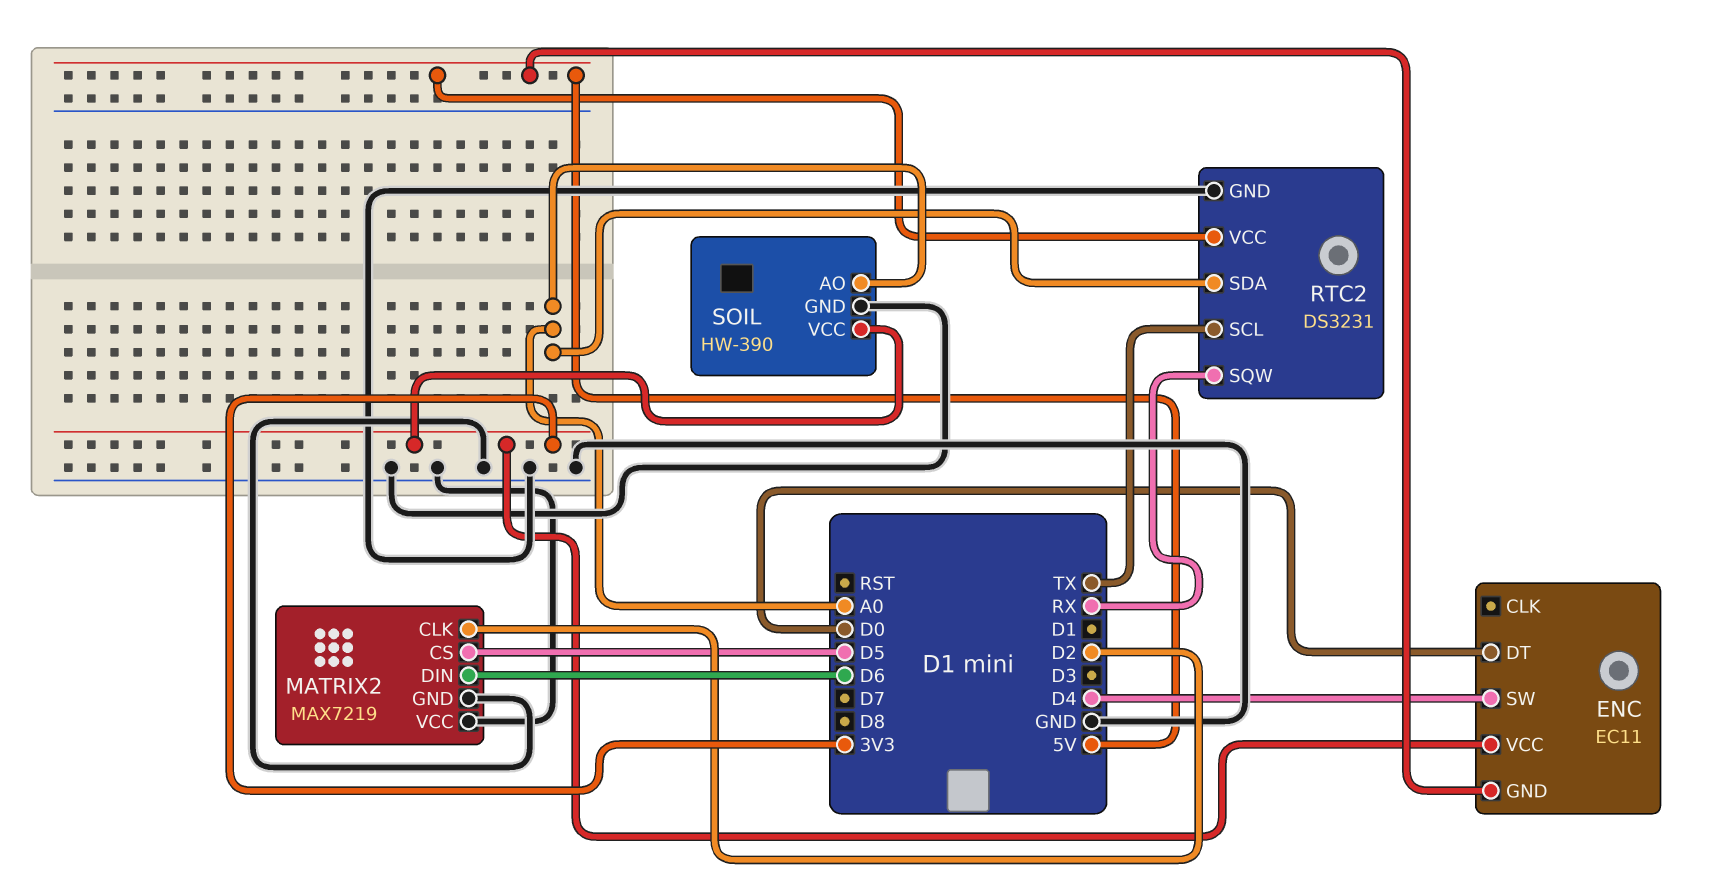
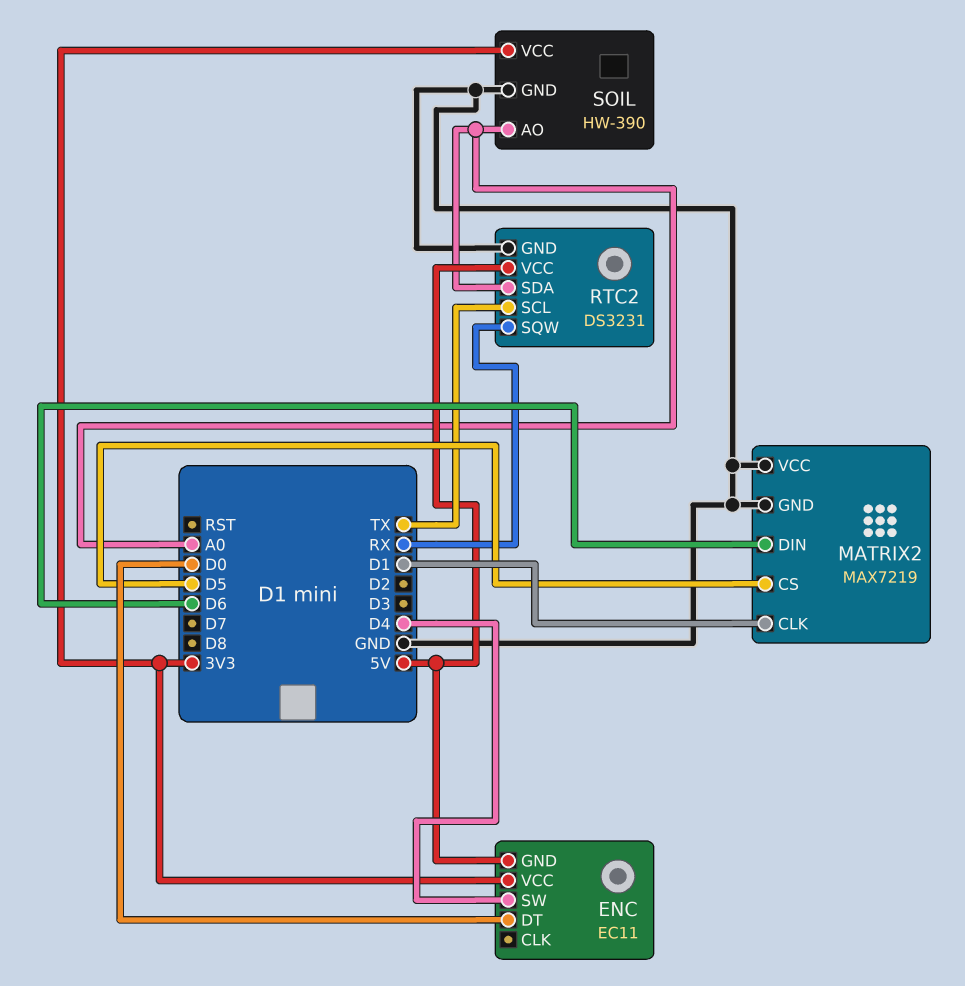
MATRIX2 pin CLK: D2 -> D1

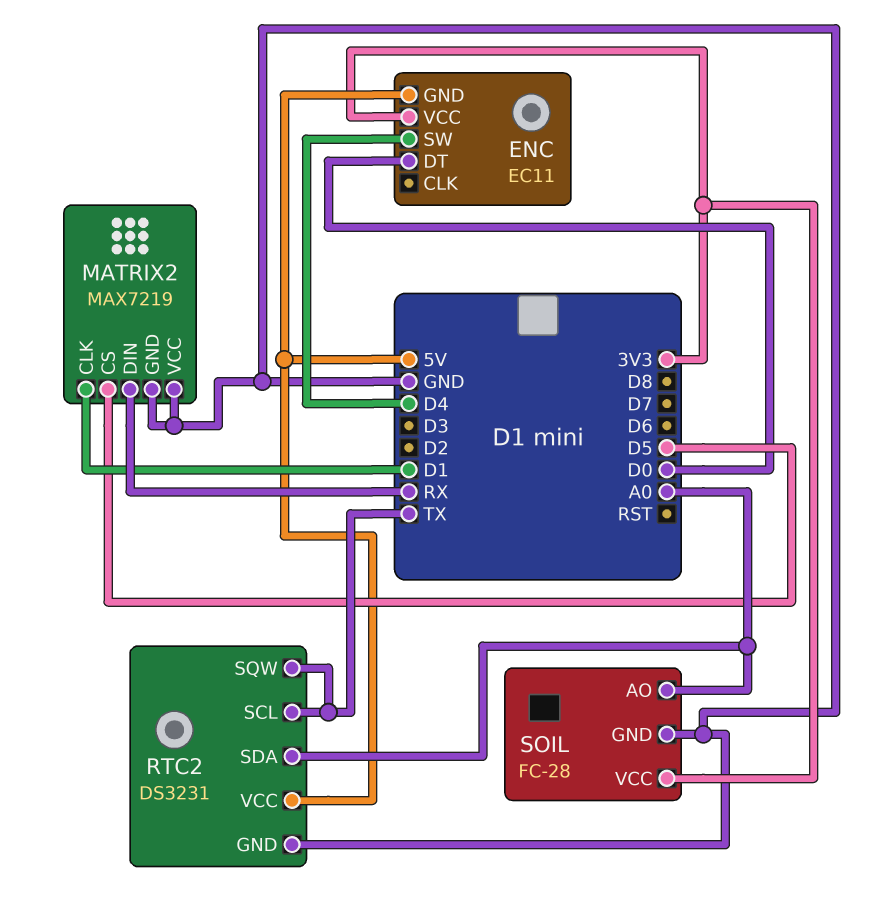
MATRIX2 pin DIN: D6 -> RX
RTC2 pin SQW: RX -> TX
SOIL: HW-390 -> FC-28

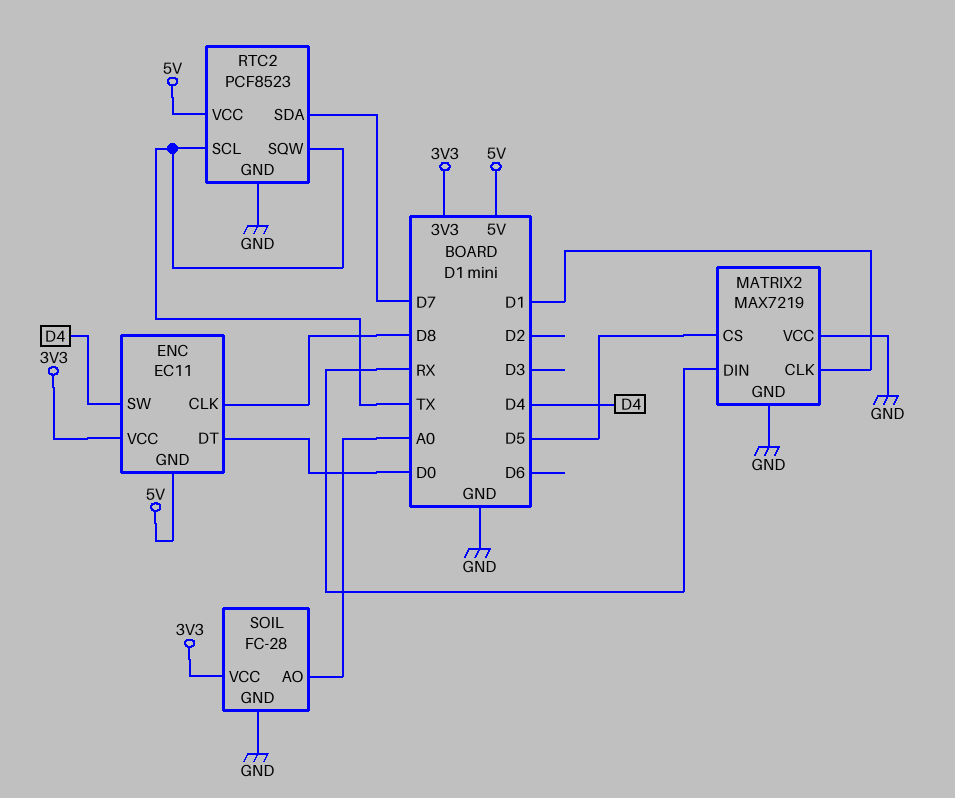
ENC pin CLK: none -> D8
RTC2: DS3231 -> PCF8523
RTC2 pin SDA: A0 -> D7

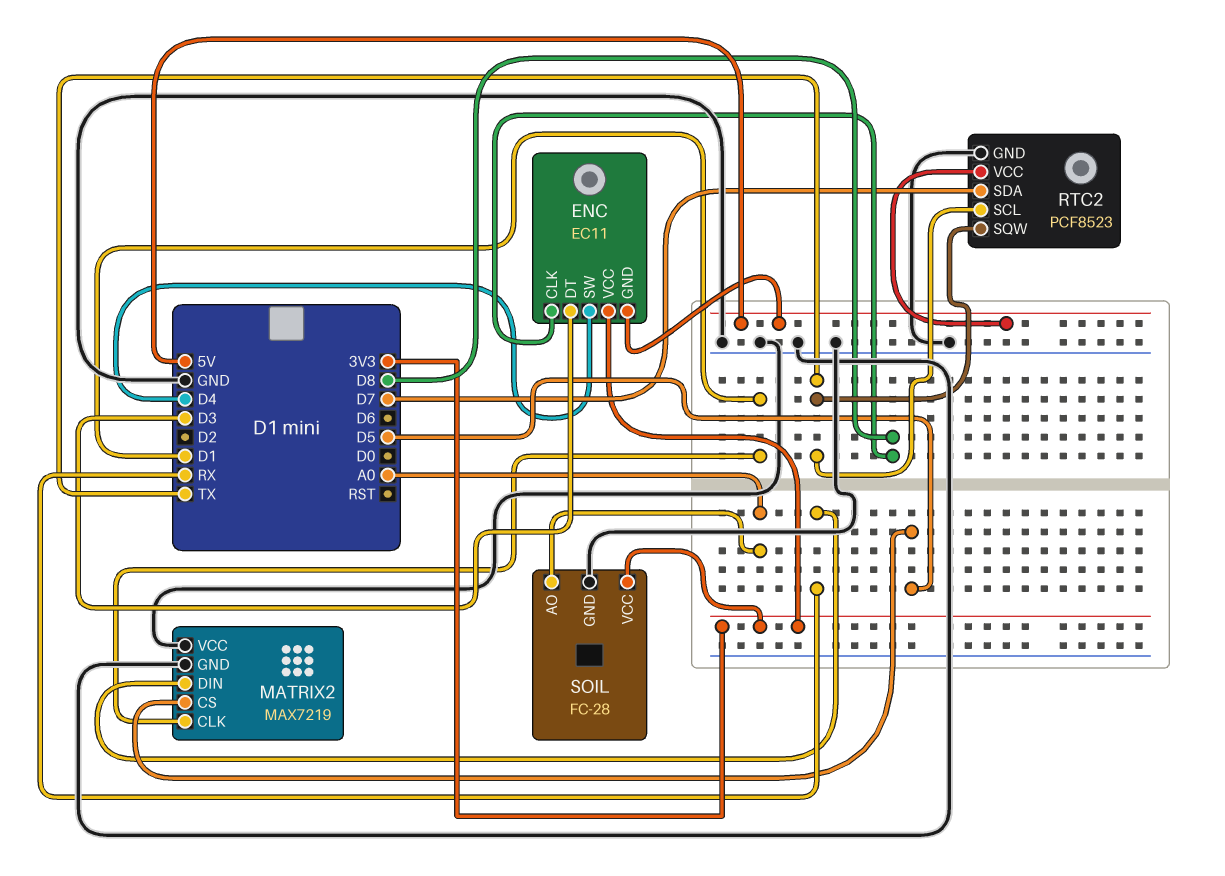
ENC pin DT: D0 -> D3

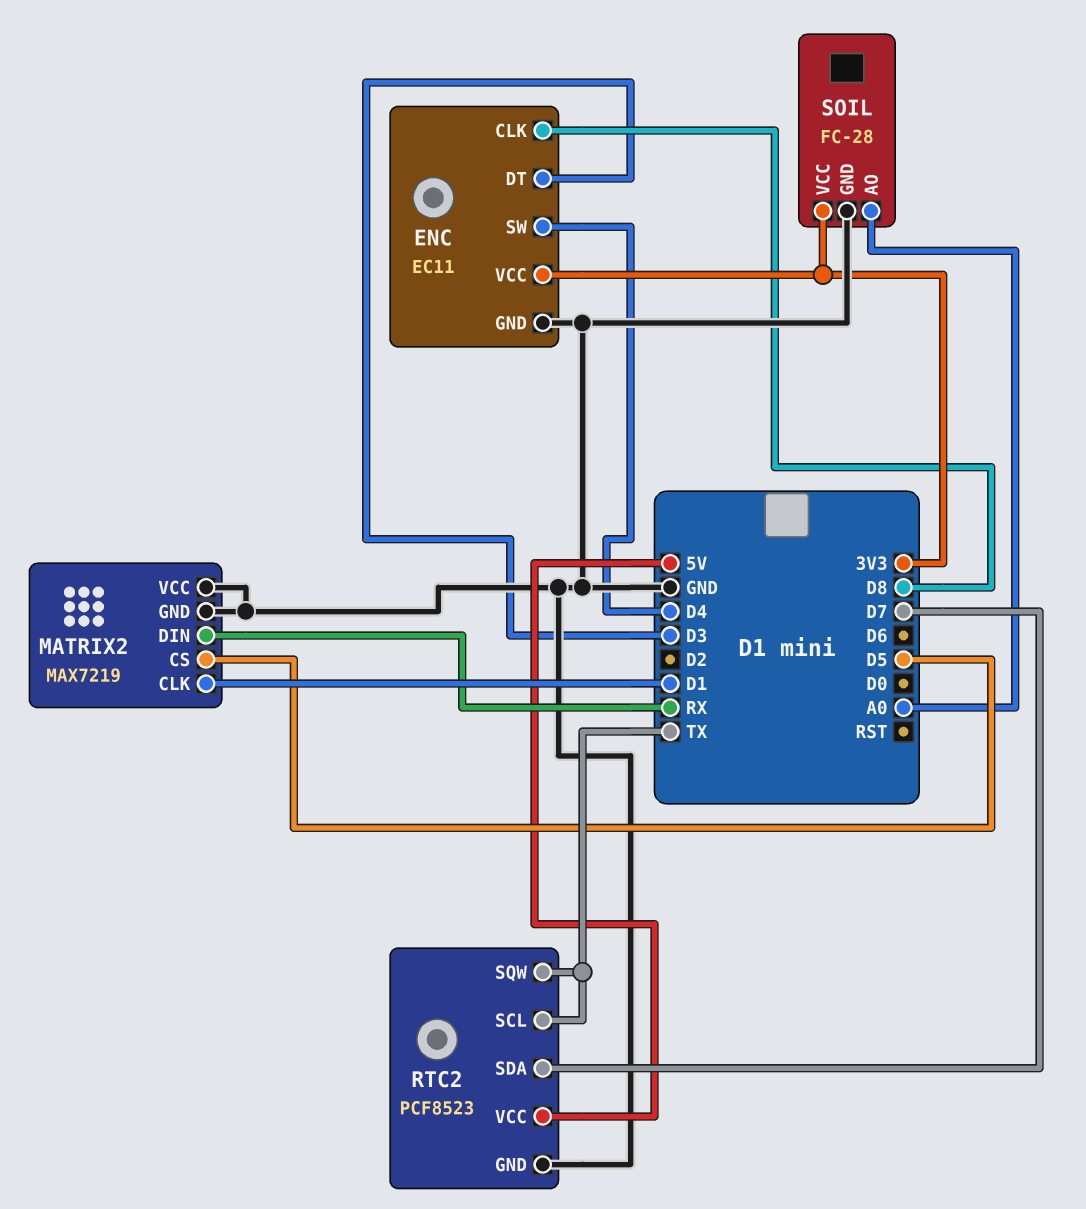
ENC pin GND: 5V -> GND

